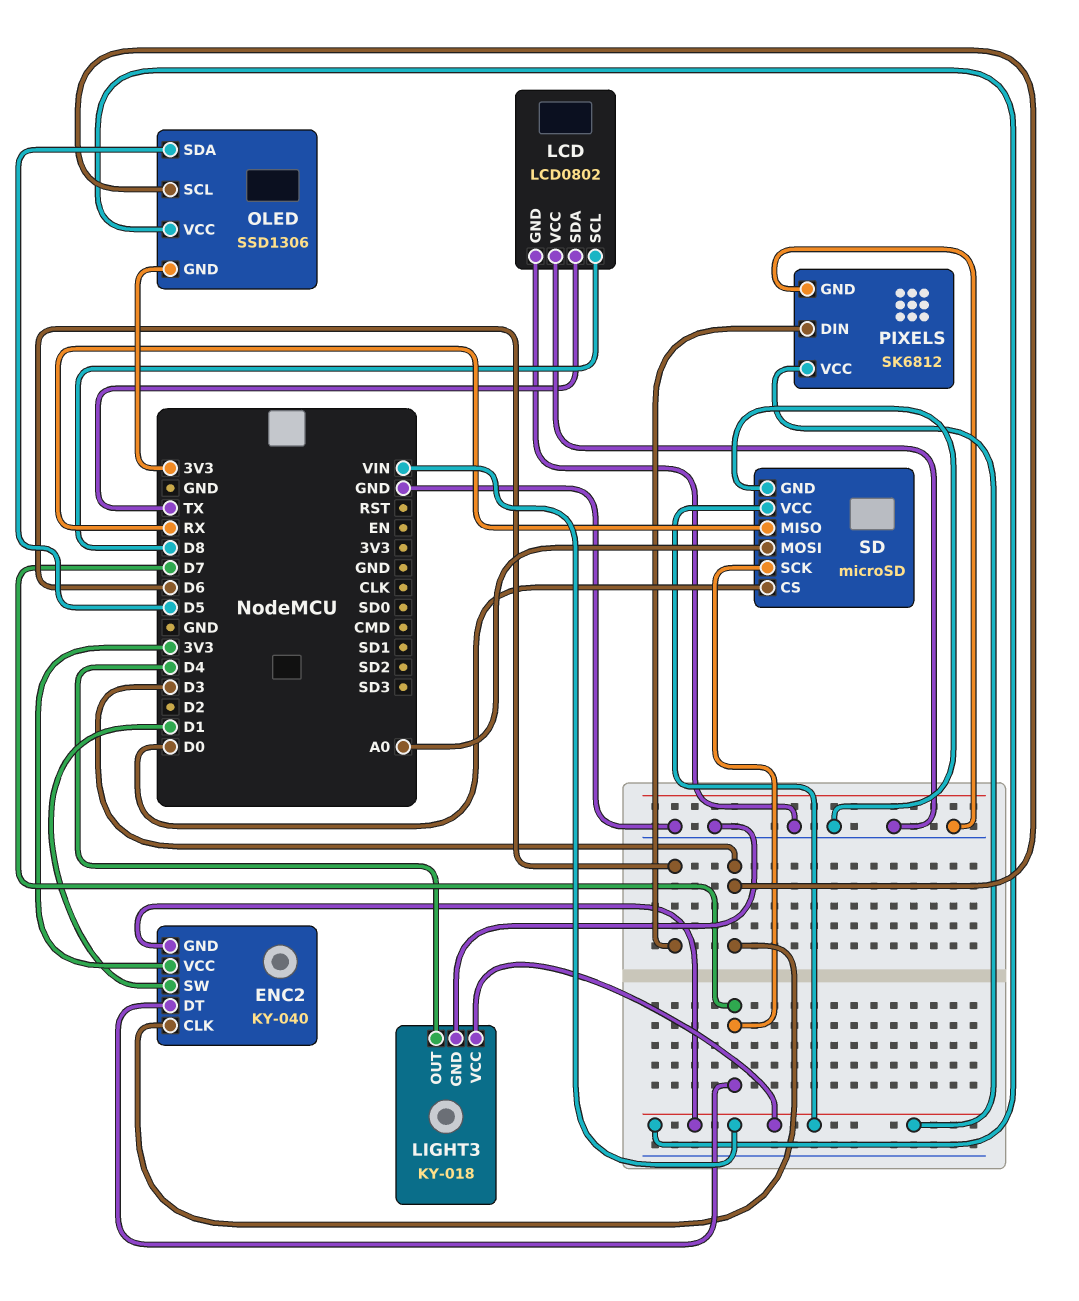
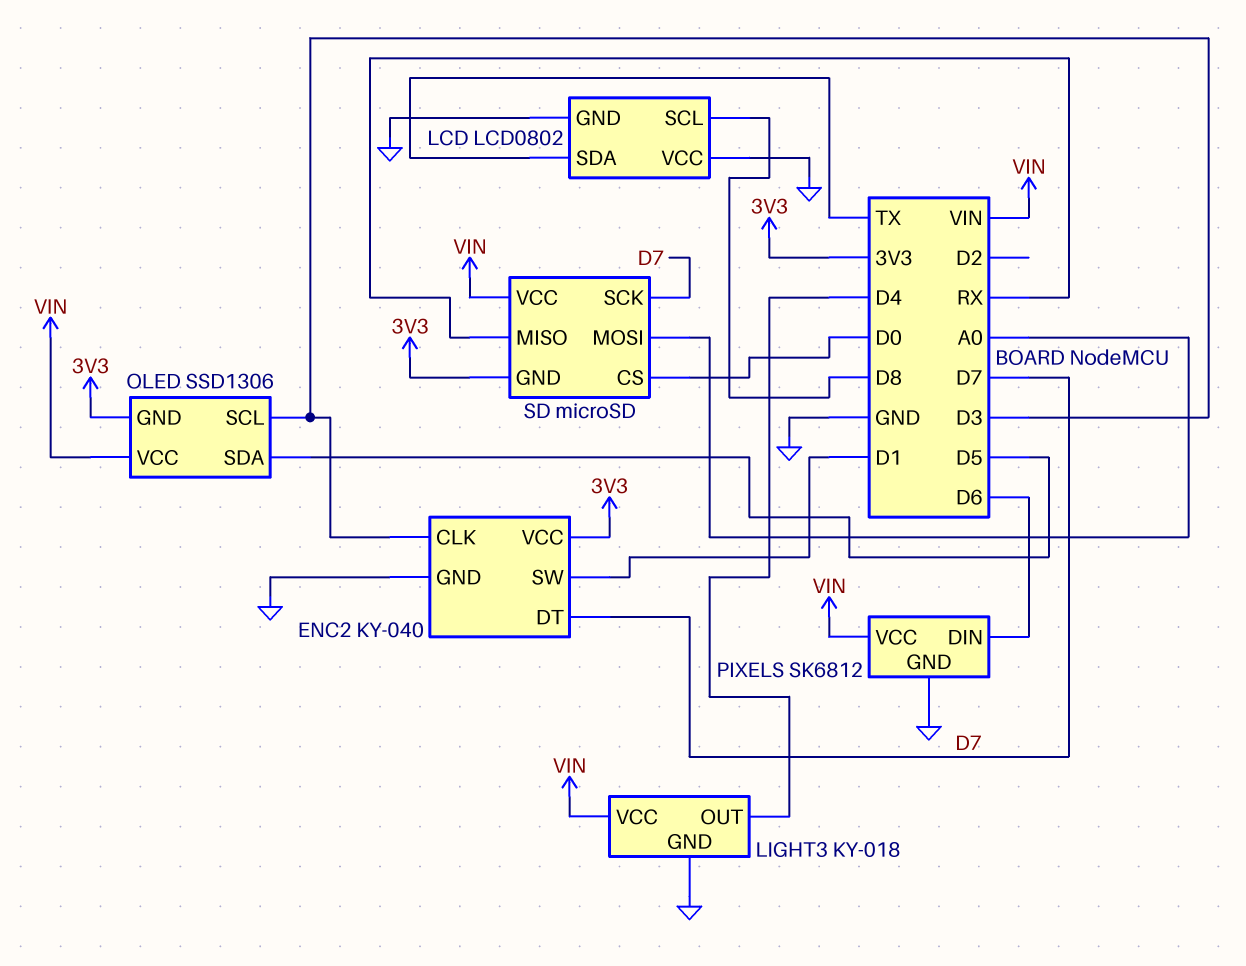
ENC2 pin GND: VIN -> GND
SD pin GND: GND -> 3V3

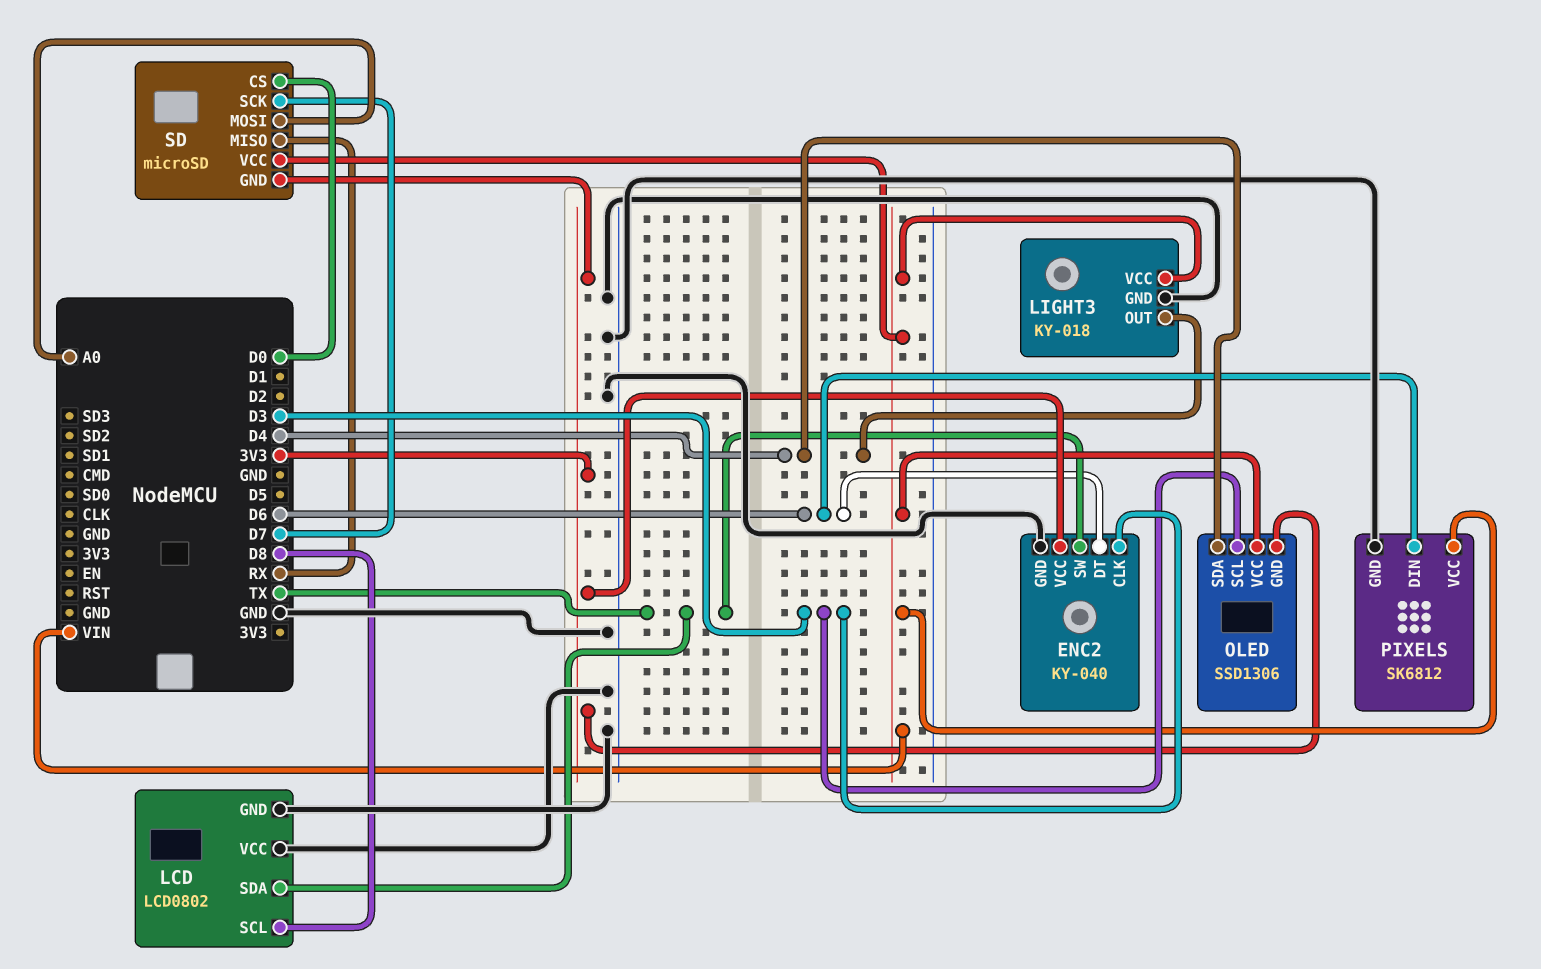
ENC2 pin DT: D7 -> D6
ENC2 pin SW: D1 -> TX
OLED pin SDA: D5 -> D4

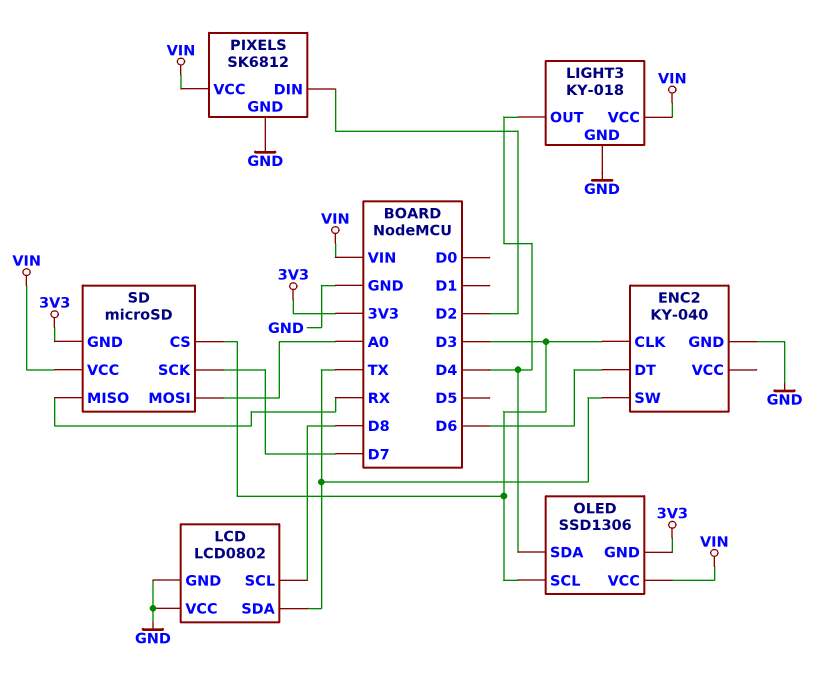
ENC2 pin VCC: 3V3 -> none
PIXELS pin DIN: D6 -> D2
SD pin CS: D0 -> D3

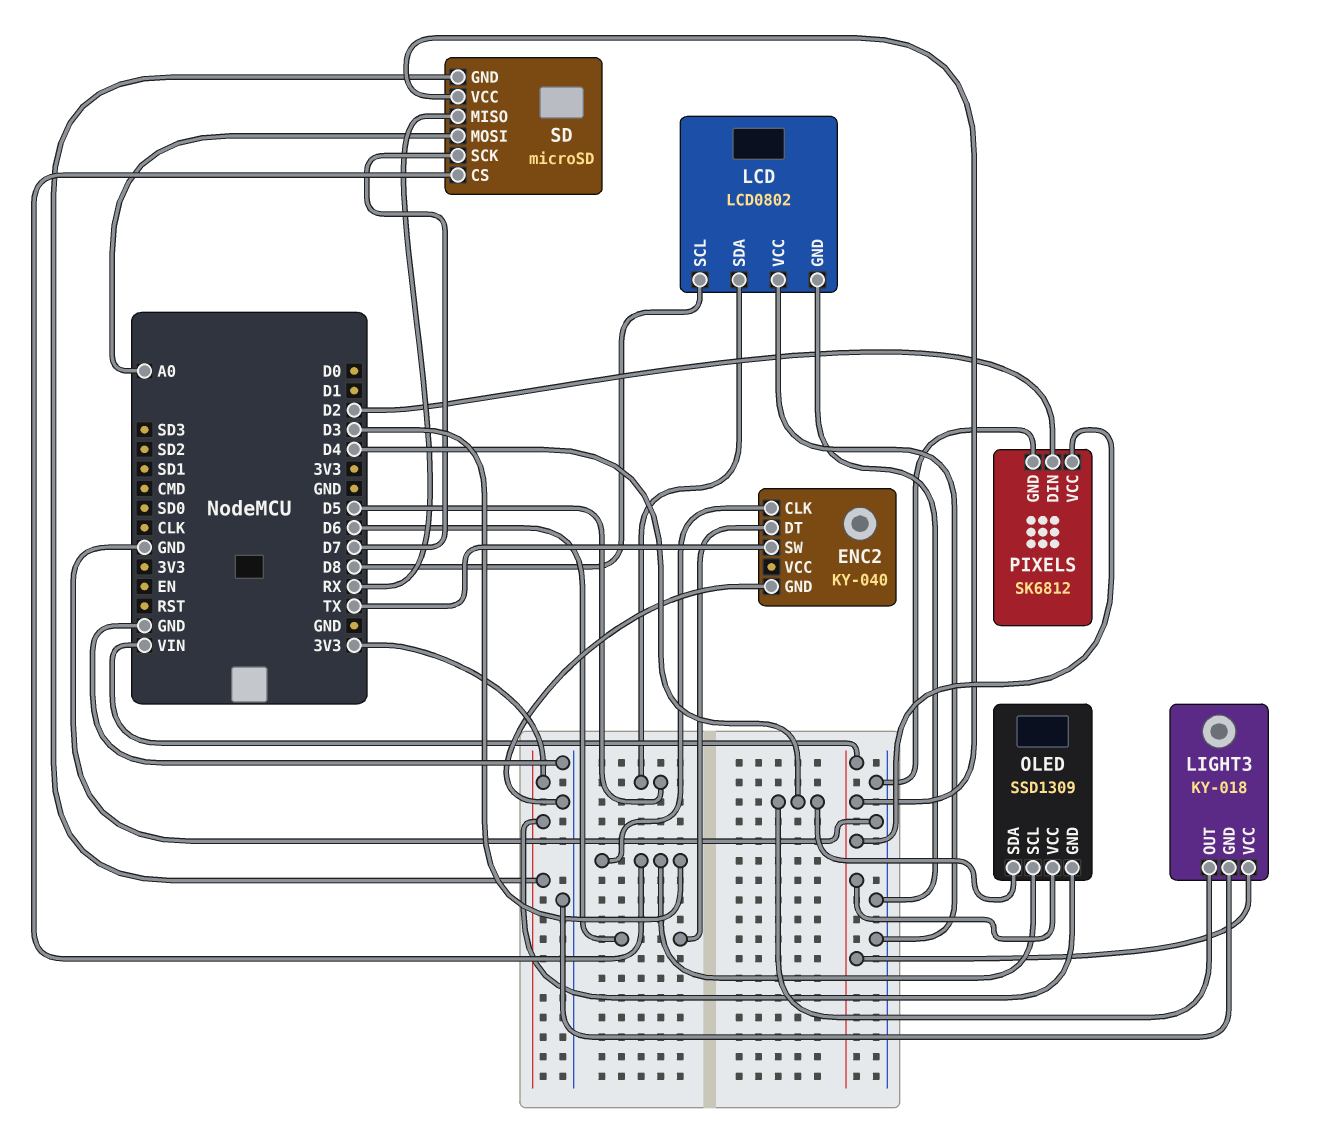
LCD pin SDA: TX -> D5
OLED: SSD1306 -> SSD1309

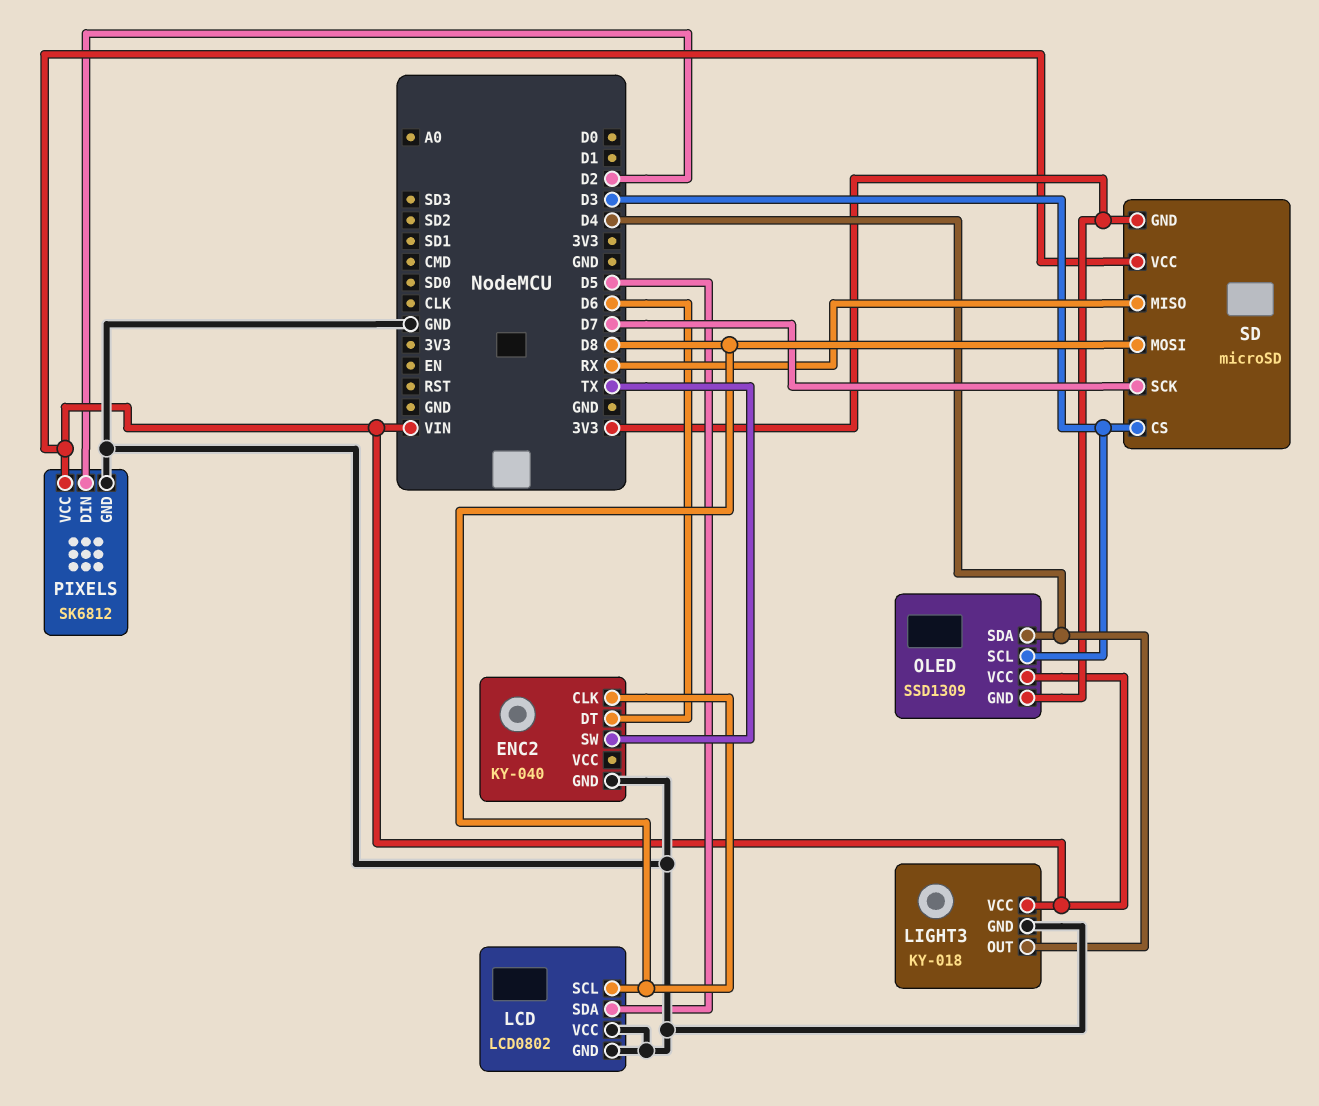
ENC2 pin CLK: D3 -> D8
SD pin MOSI: A0 -> D8

